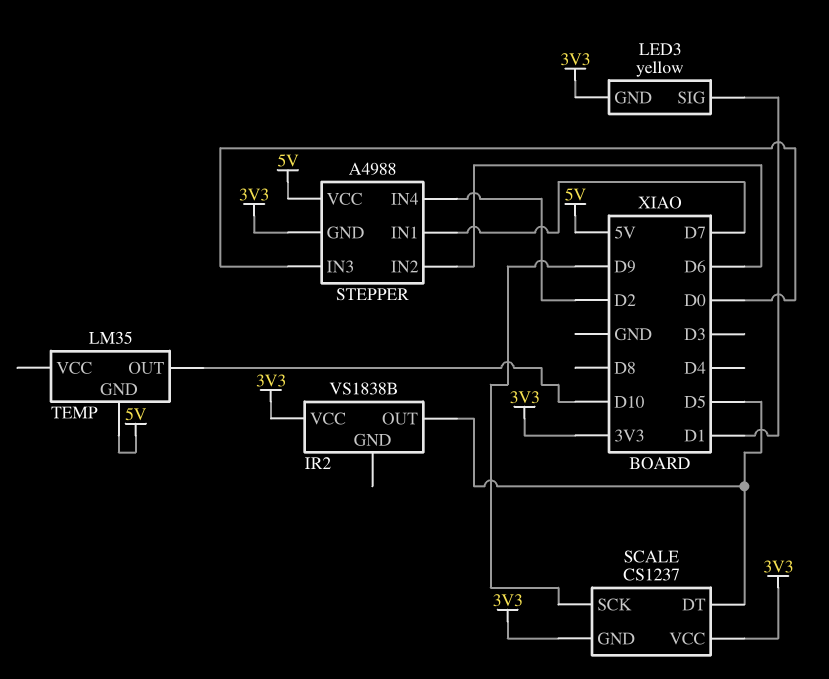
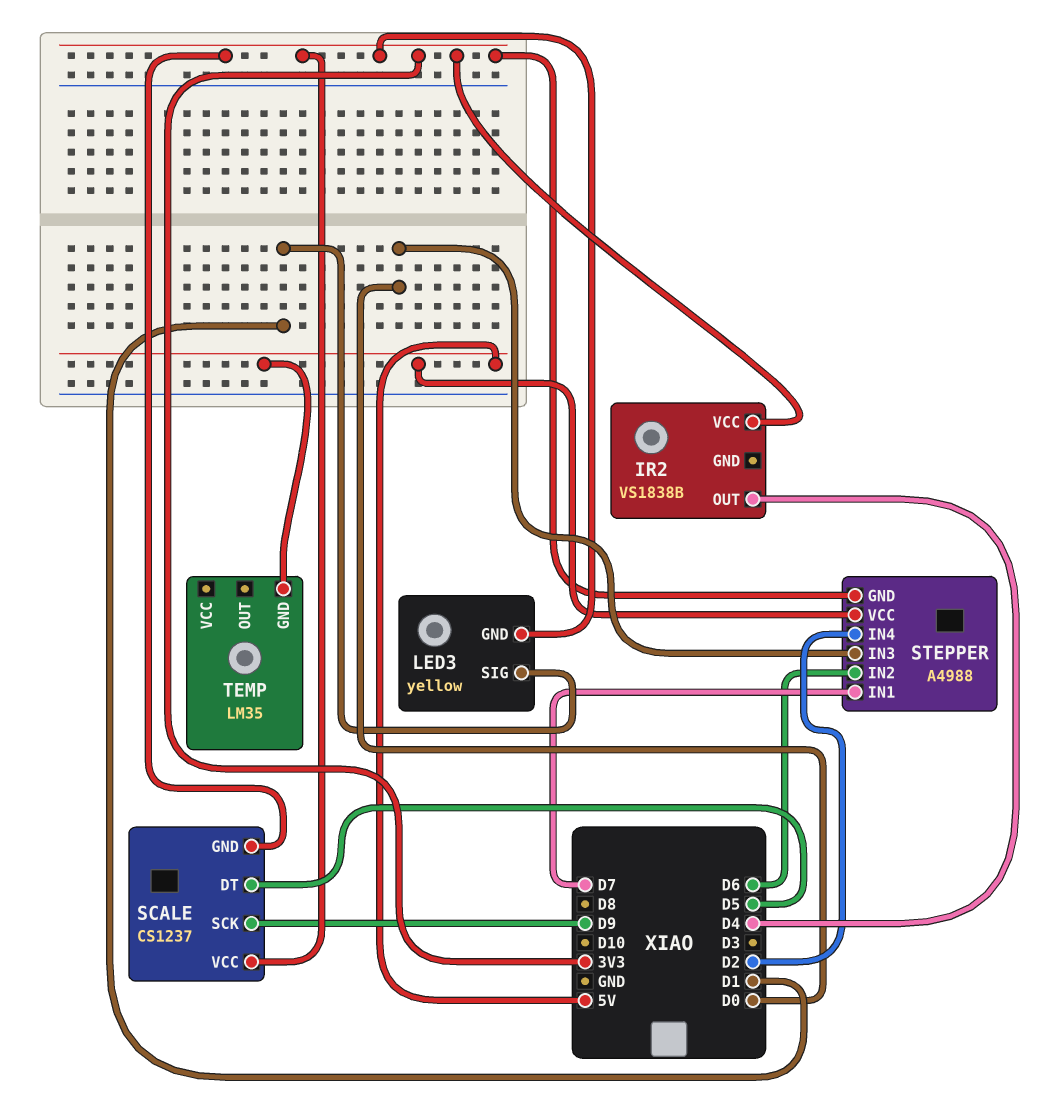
IR2 pin OUT: D5 -> D4
TEMP pin OUT: D10 -> none

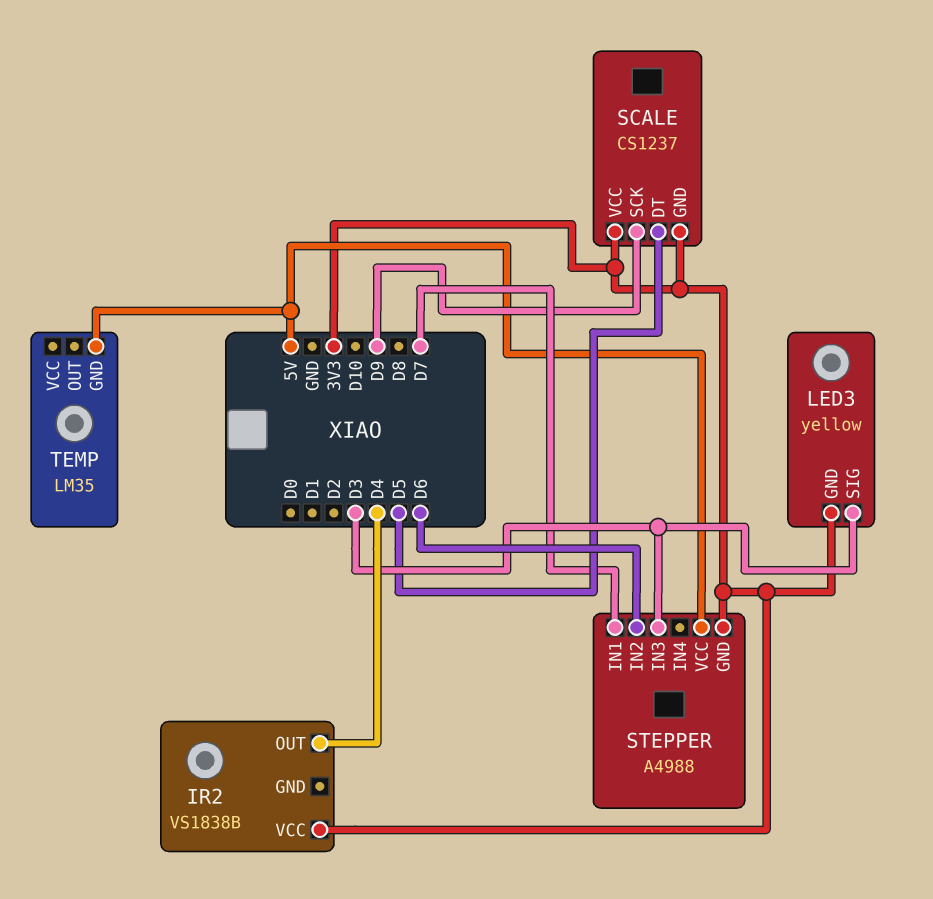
LED3 pin SIG: D1 -> D3
STEPPER pin IN3: D0 -> D3
STEPPER pin IN4: D2 -> none

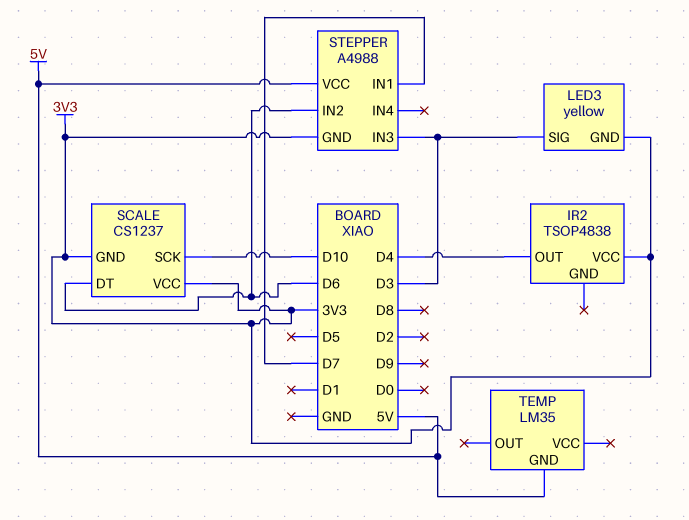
IR2: VS1838B -> TSOP4838
SCALE pin DT: D5 -> D6
SCALE pin SCK: D9 -> D10

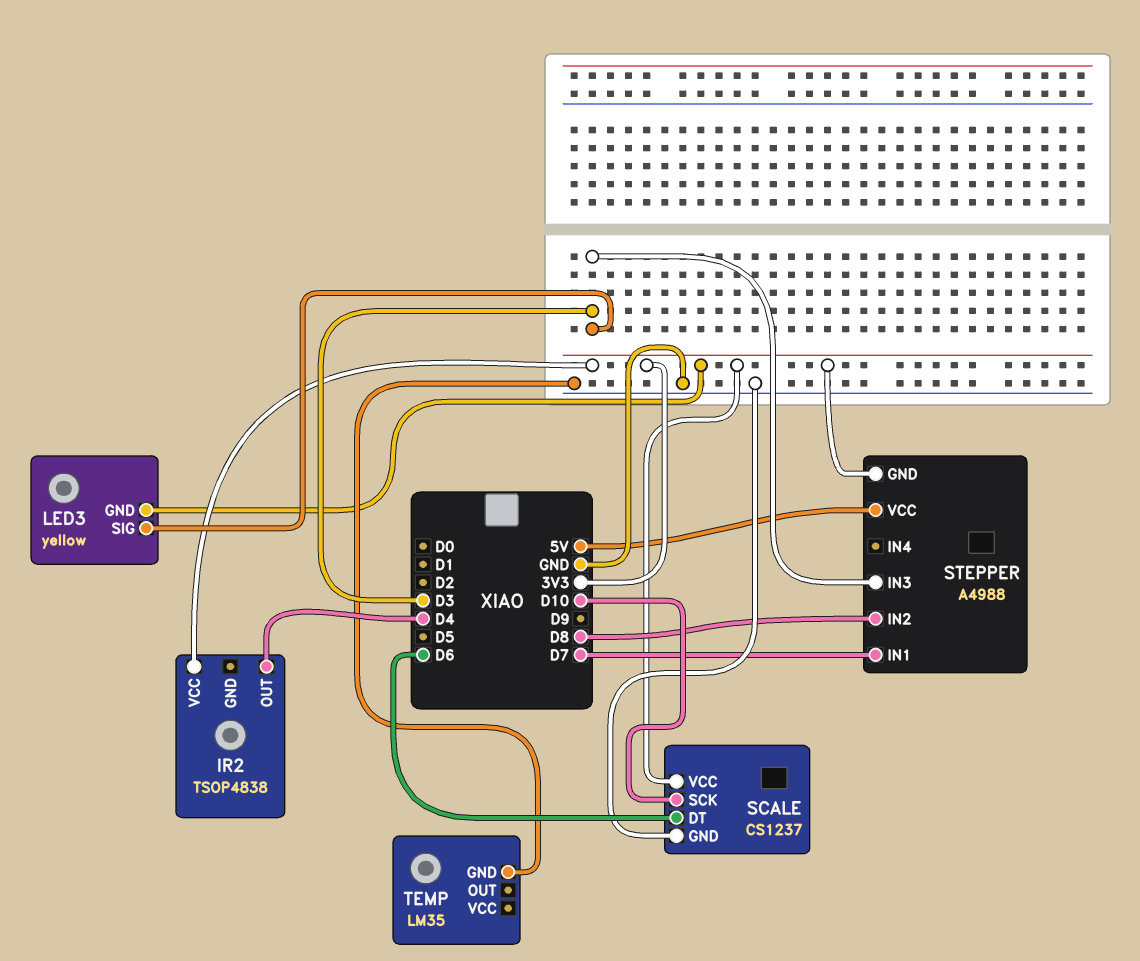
SCALE pin GND: 3V3 -> GND
STEPPER pin IN2: D6 -> D8
TEMP pin GND: 5V -> GND

